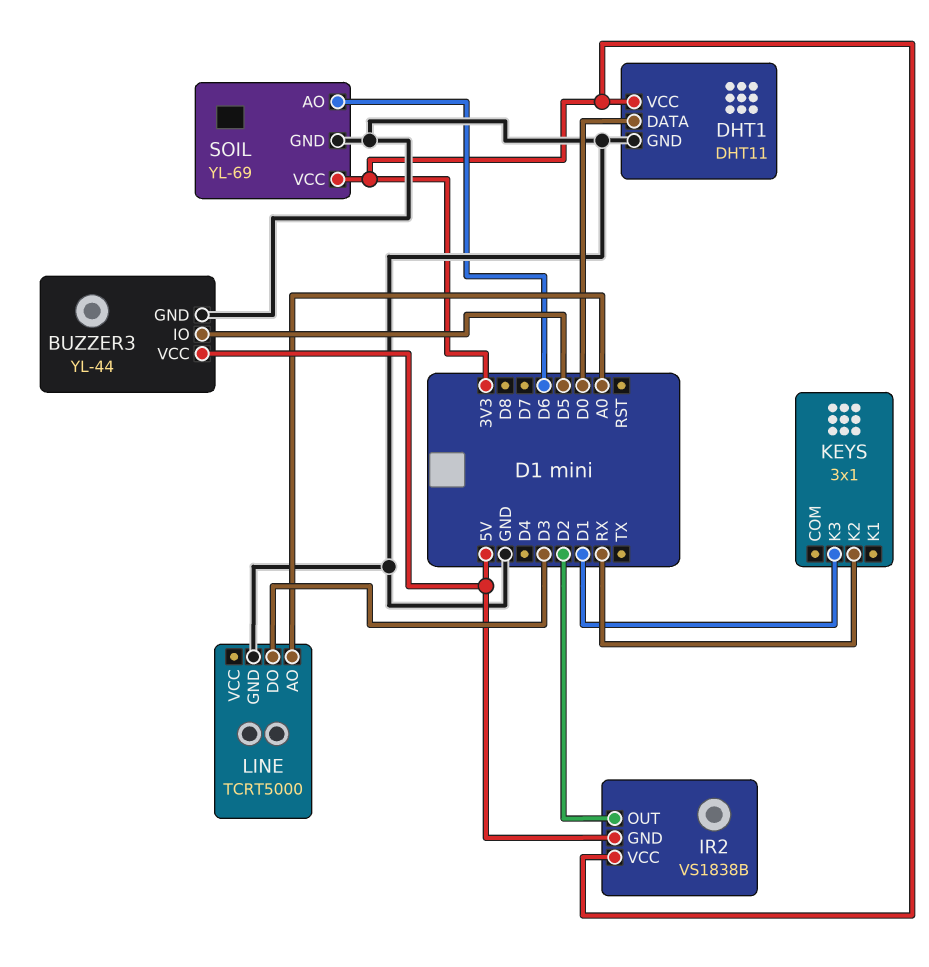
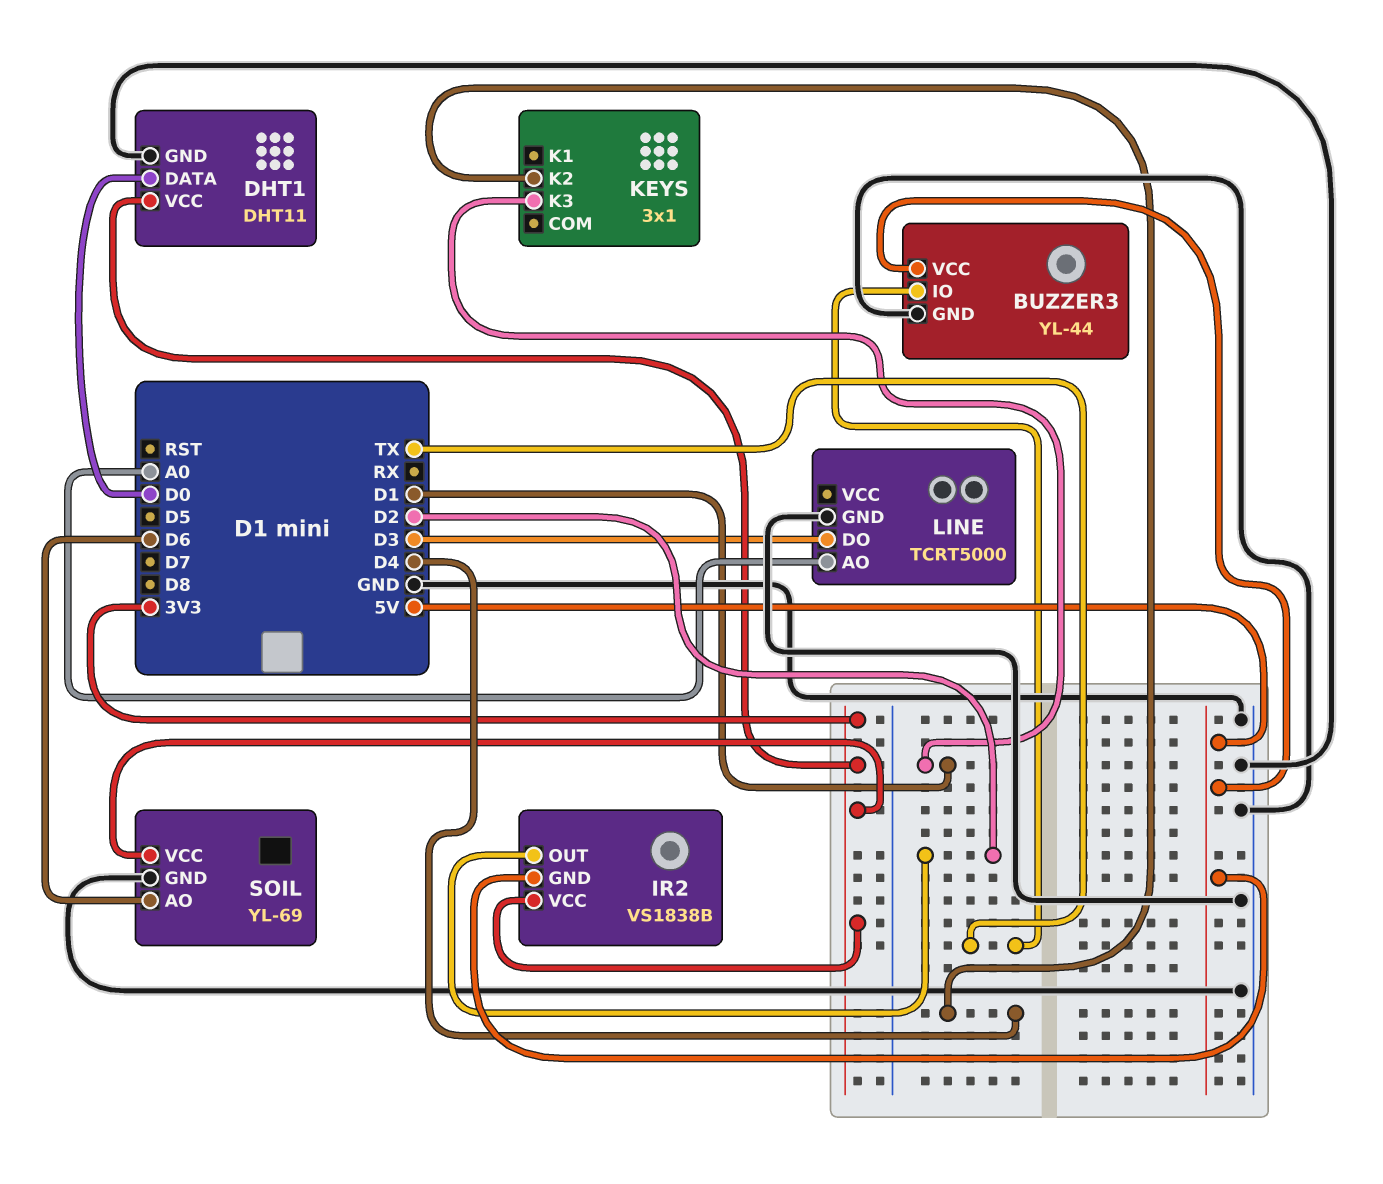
BUZZER3 pin IO: D5 -> TX
KEYS pin K2: RX -> D4

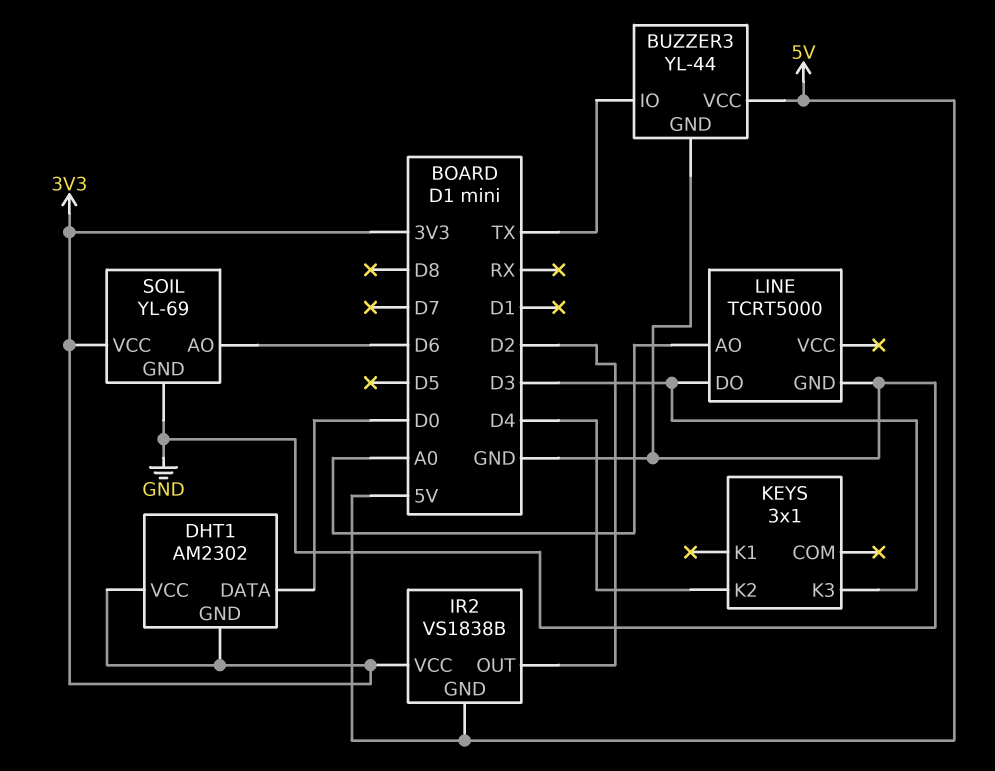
DHT1: DHT11 -> AM2302
DHT1 pin GND: GND -> 3V3
KEYS pin K3: D1 -> D3

